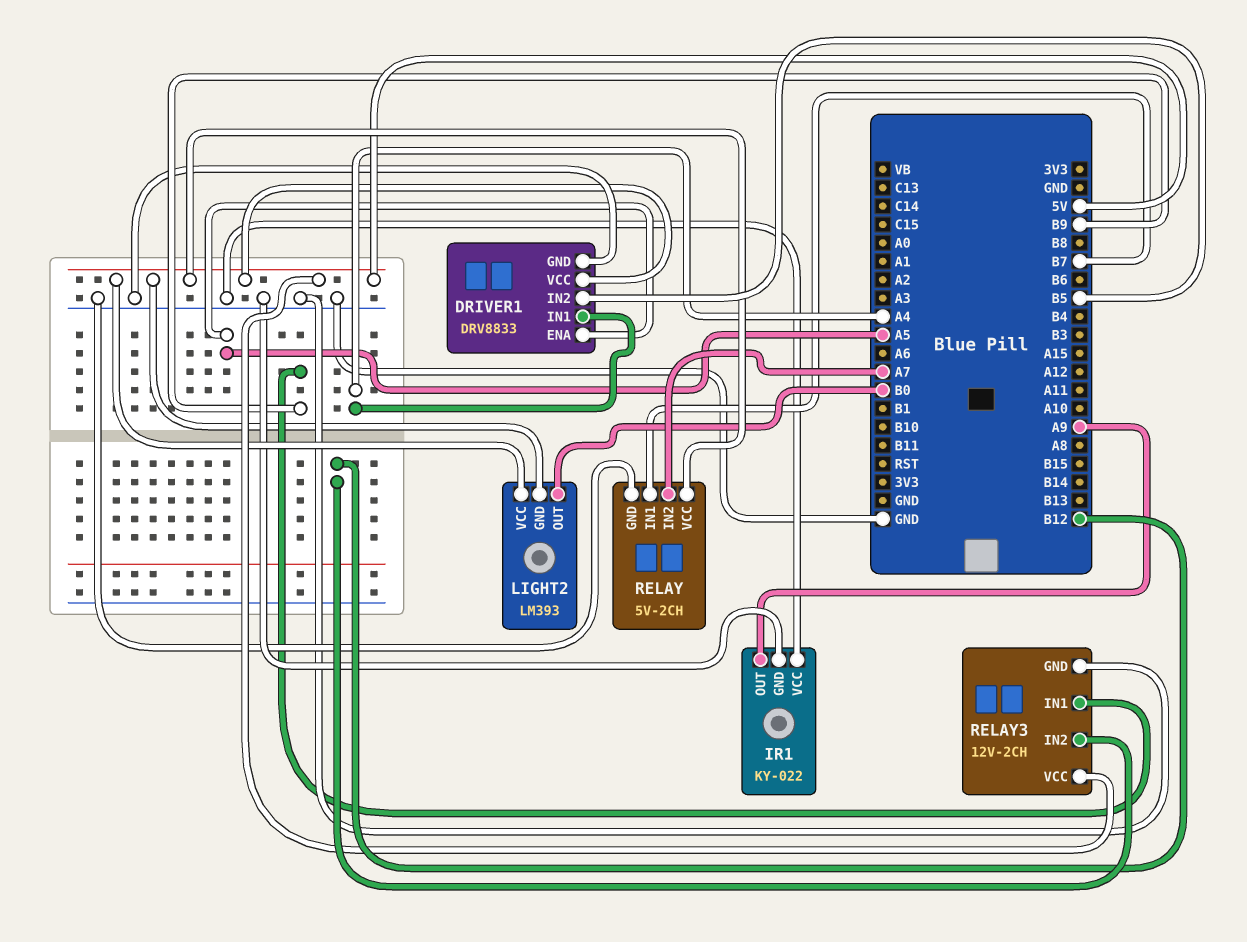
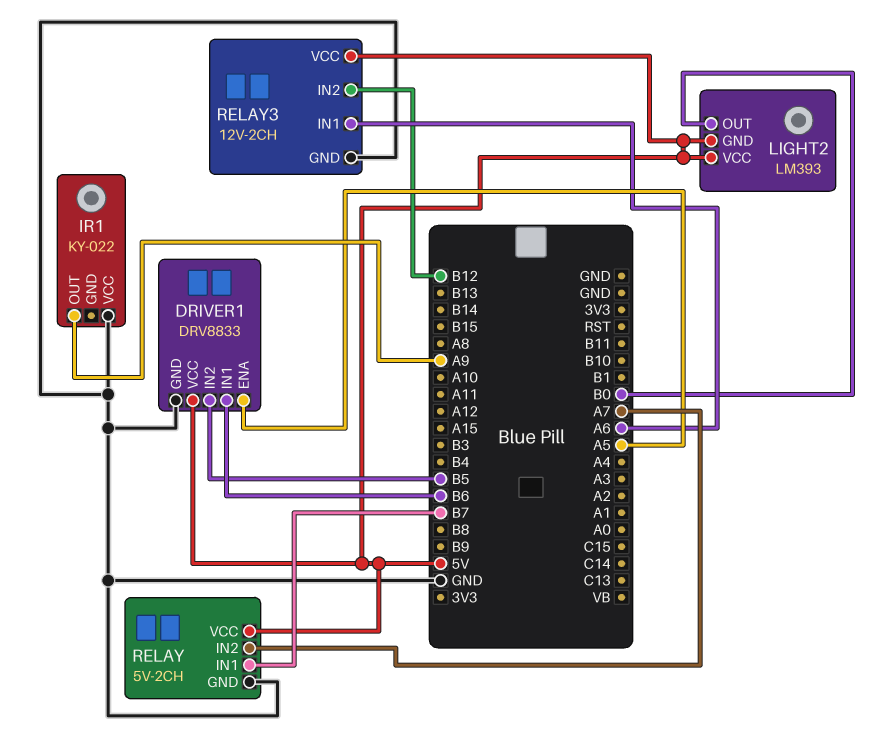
DRIVER1 pin IN1: A4 -> B6
IR1 pin GND: GND -> none
RELAY3 pin IN1: B9 -> A6

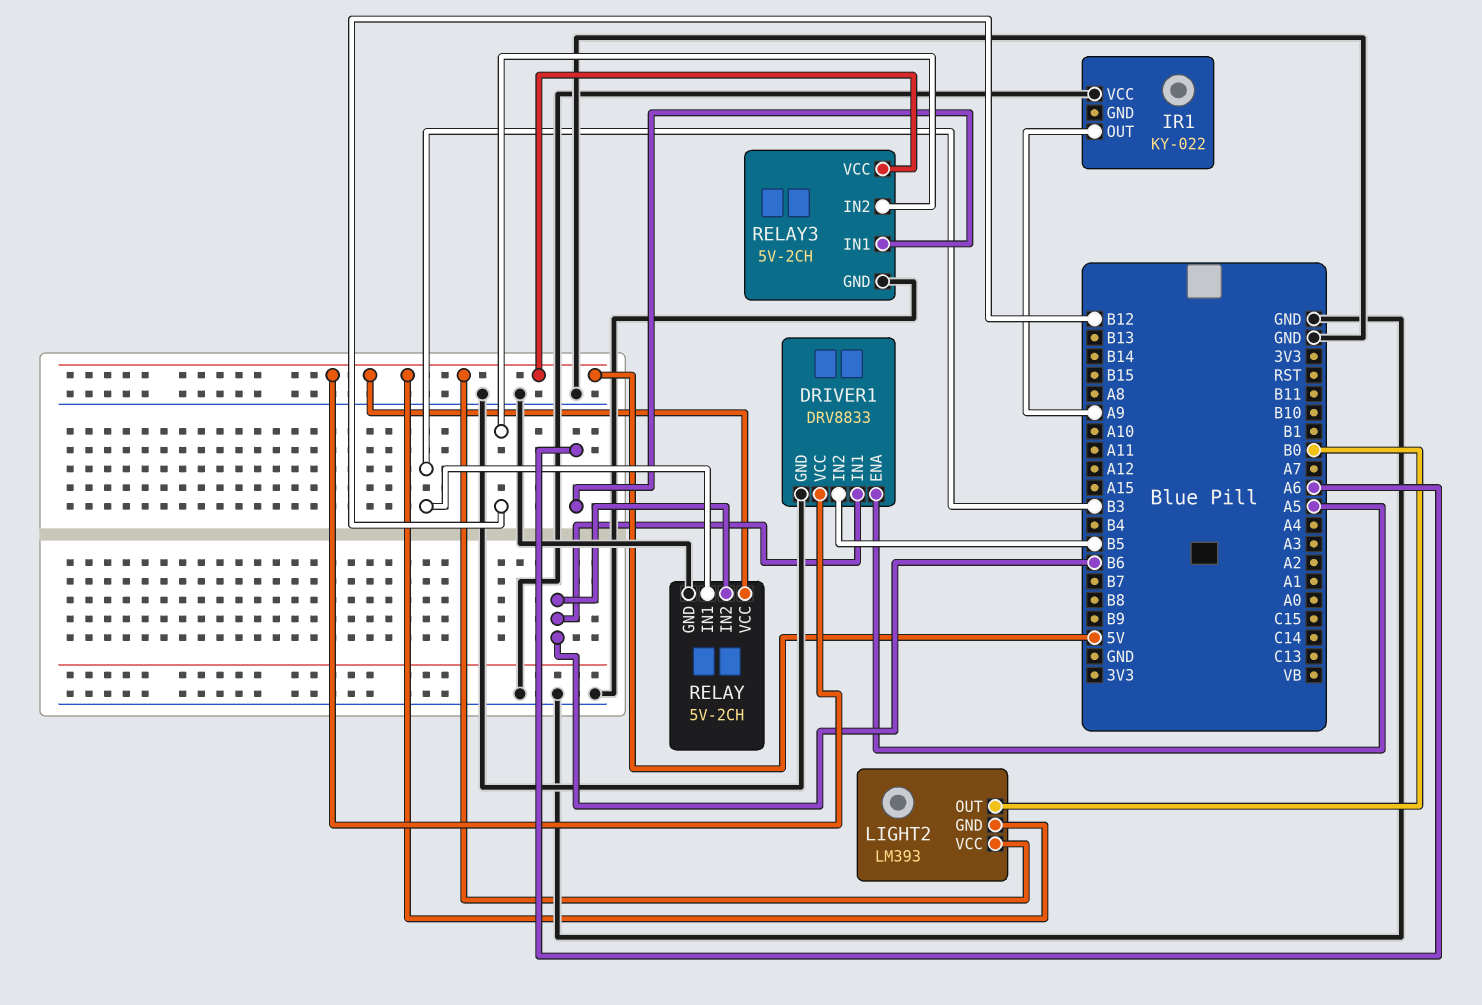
RELAY pin IN1: B7 -> B3
RELAY pin IN2: A7 -> B6
RELAY3: 12V-2CH -> 5V-2CH

